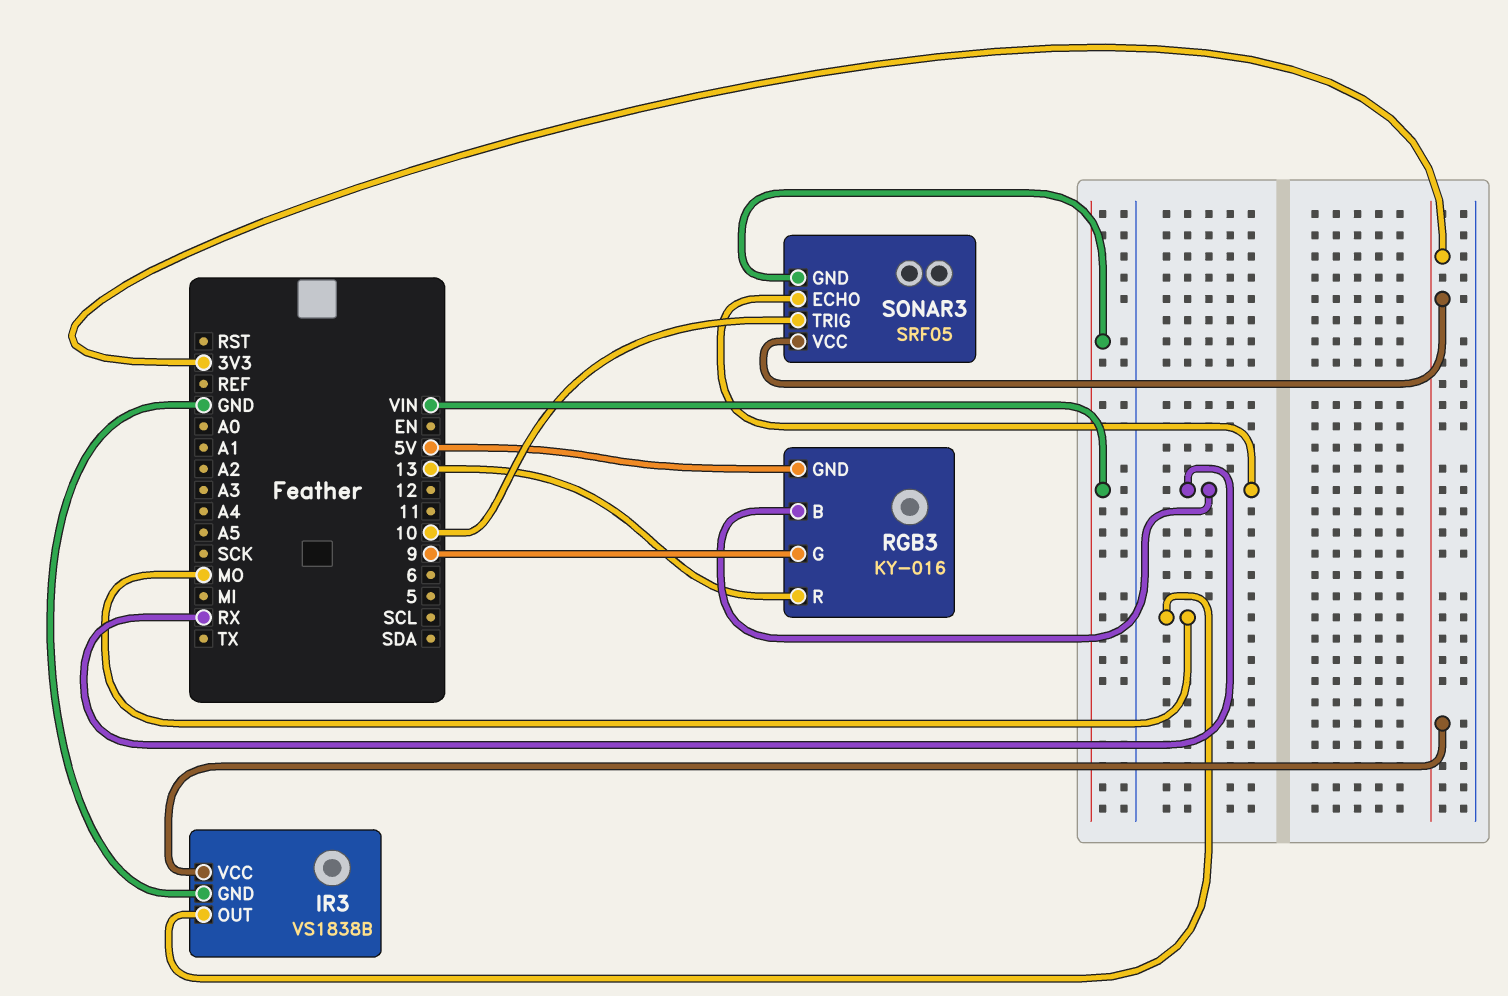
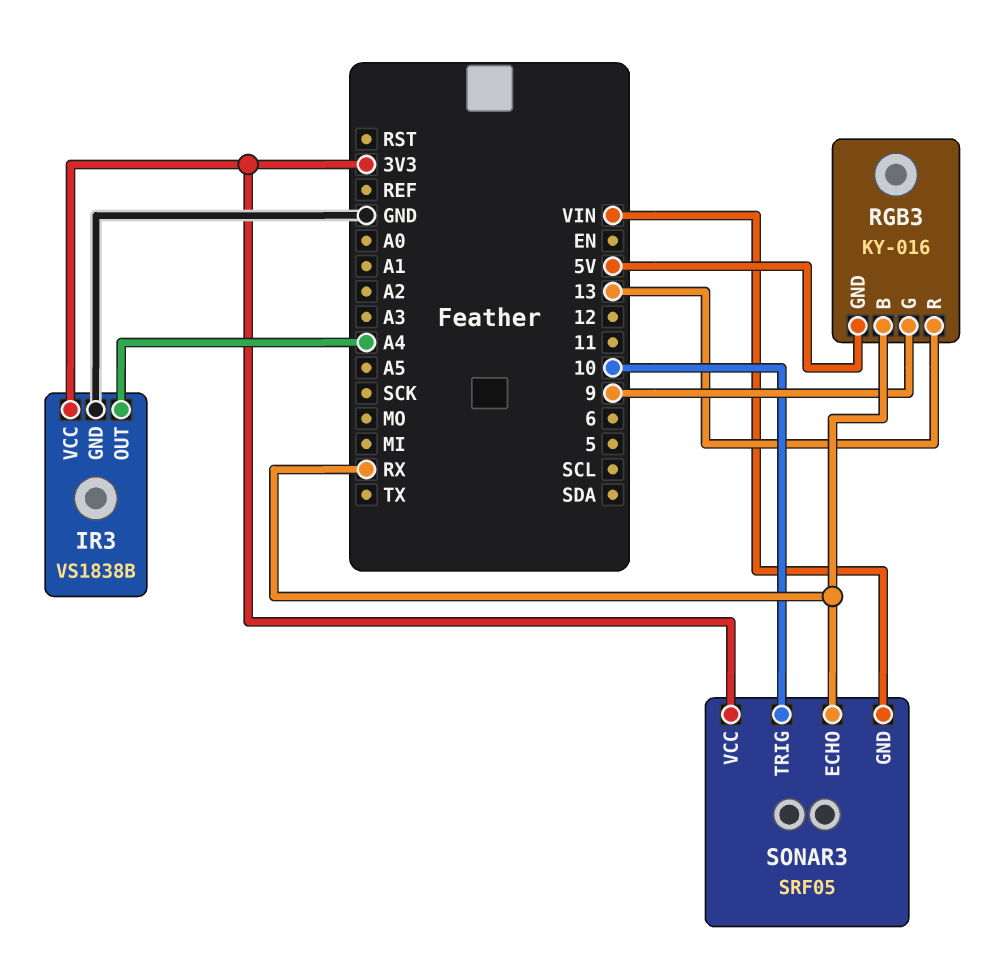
IR3 pin OUT: MO -> A4

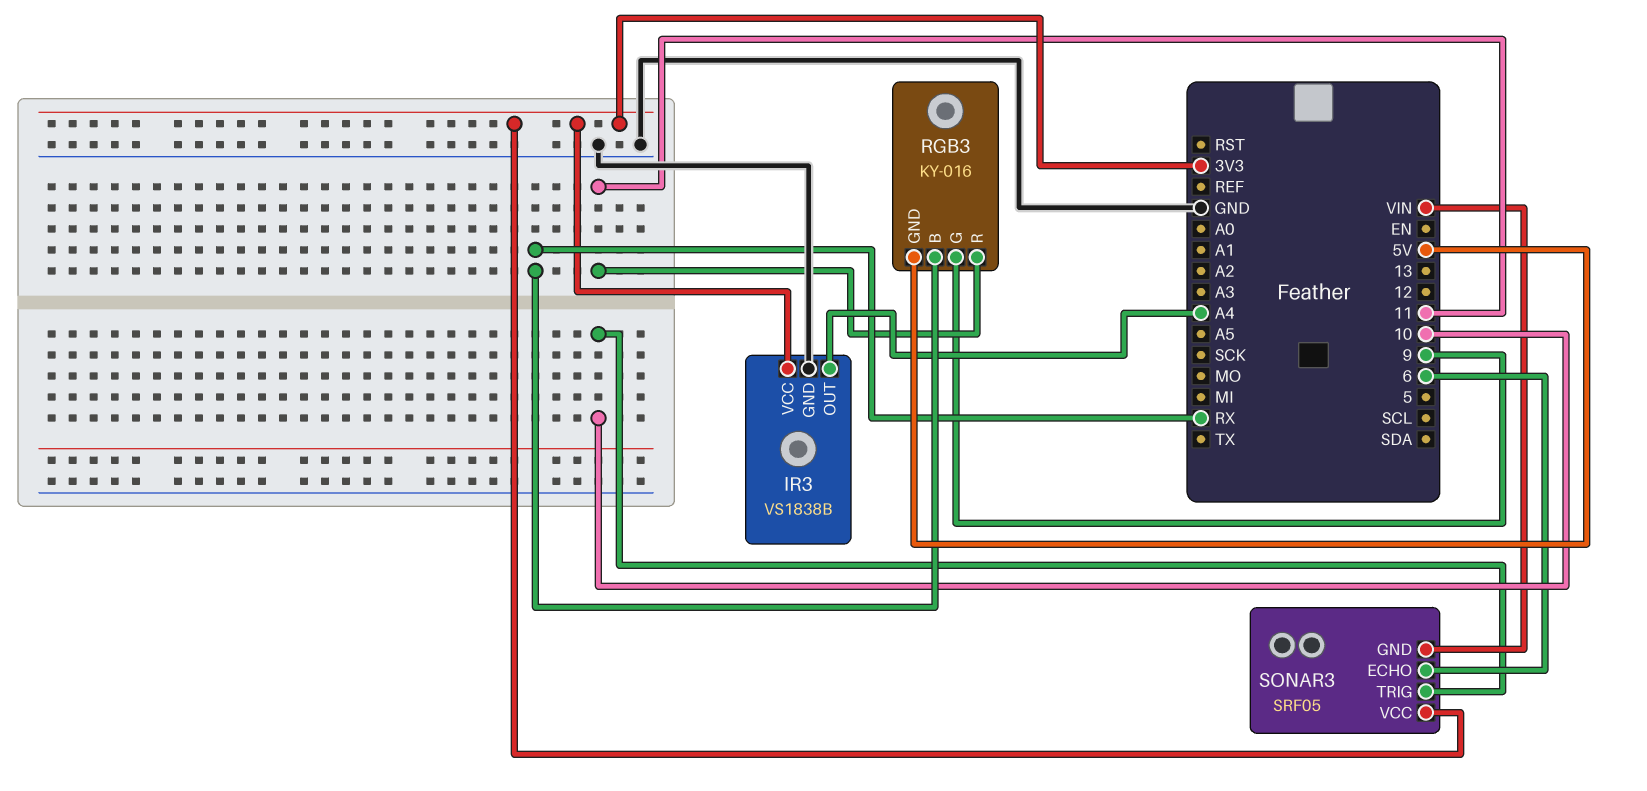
RGB3 pin R: 13 -> 11
SONAR3 pin ECHO: RX -> 6

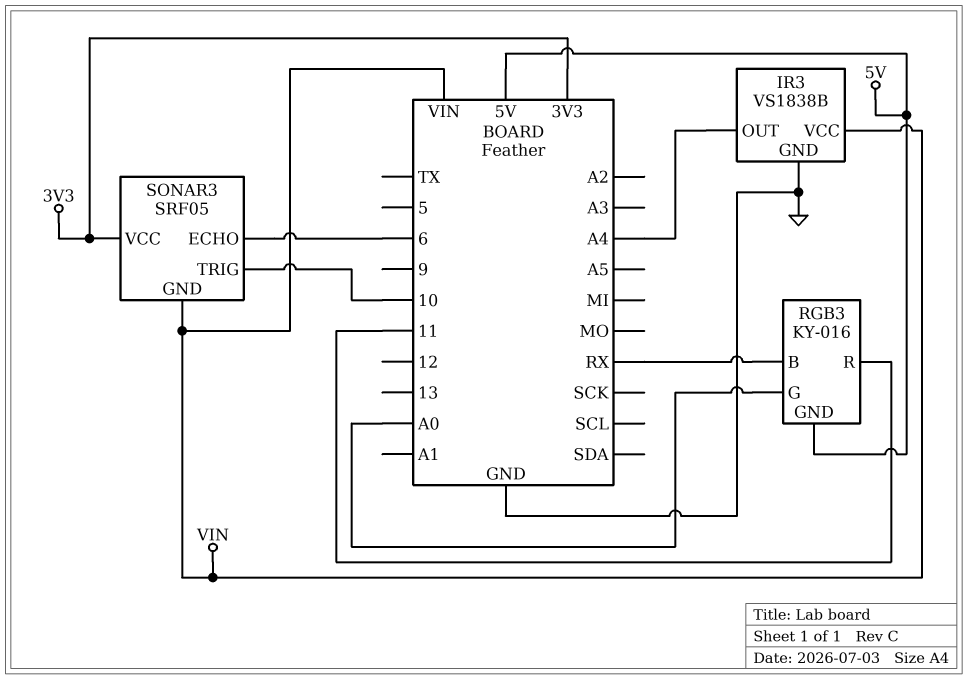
IR3 pin VCC: 3V3 -> VIN
RGB3 pin G: 9 -> A0

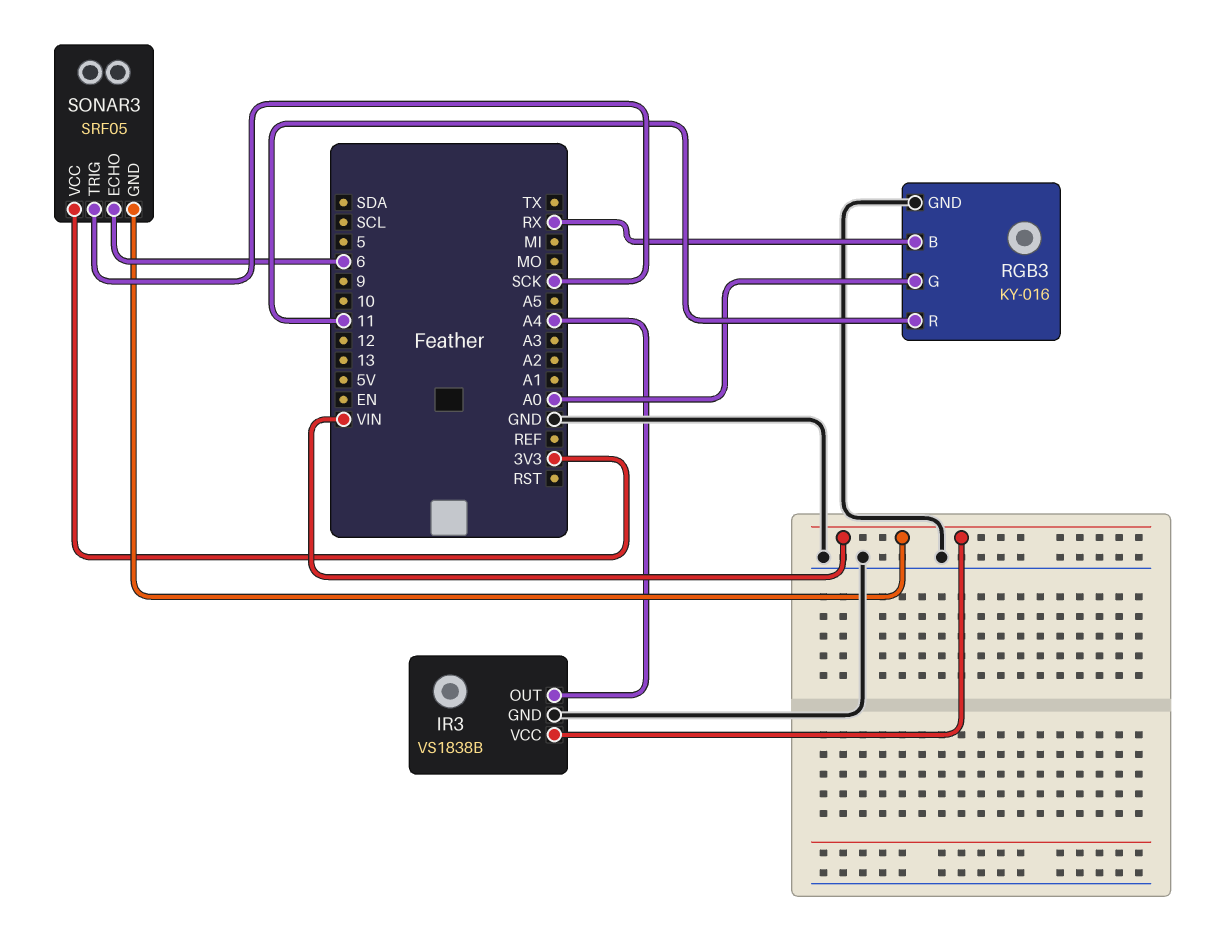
RGB3 pin GND: 5V -> GND
SONAR3 pin TRIG: 10 -> SCK

